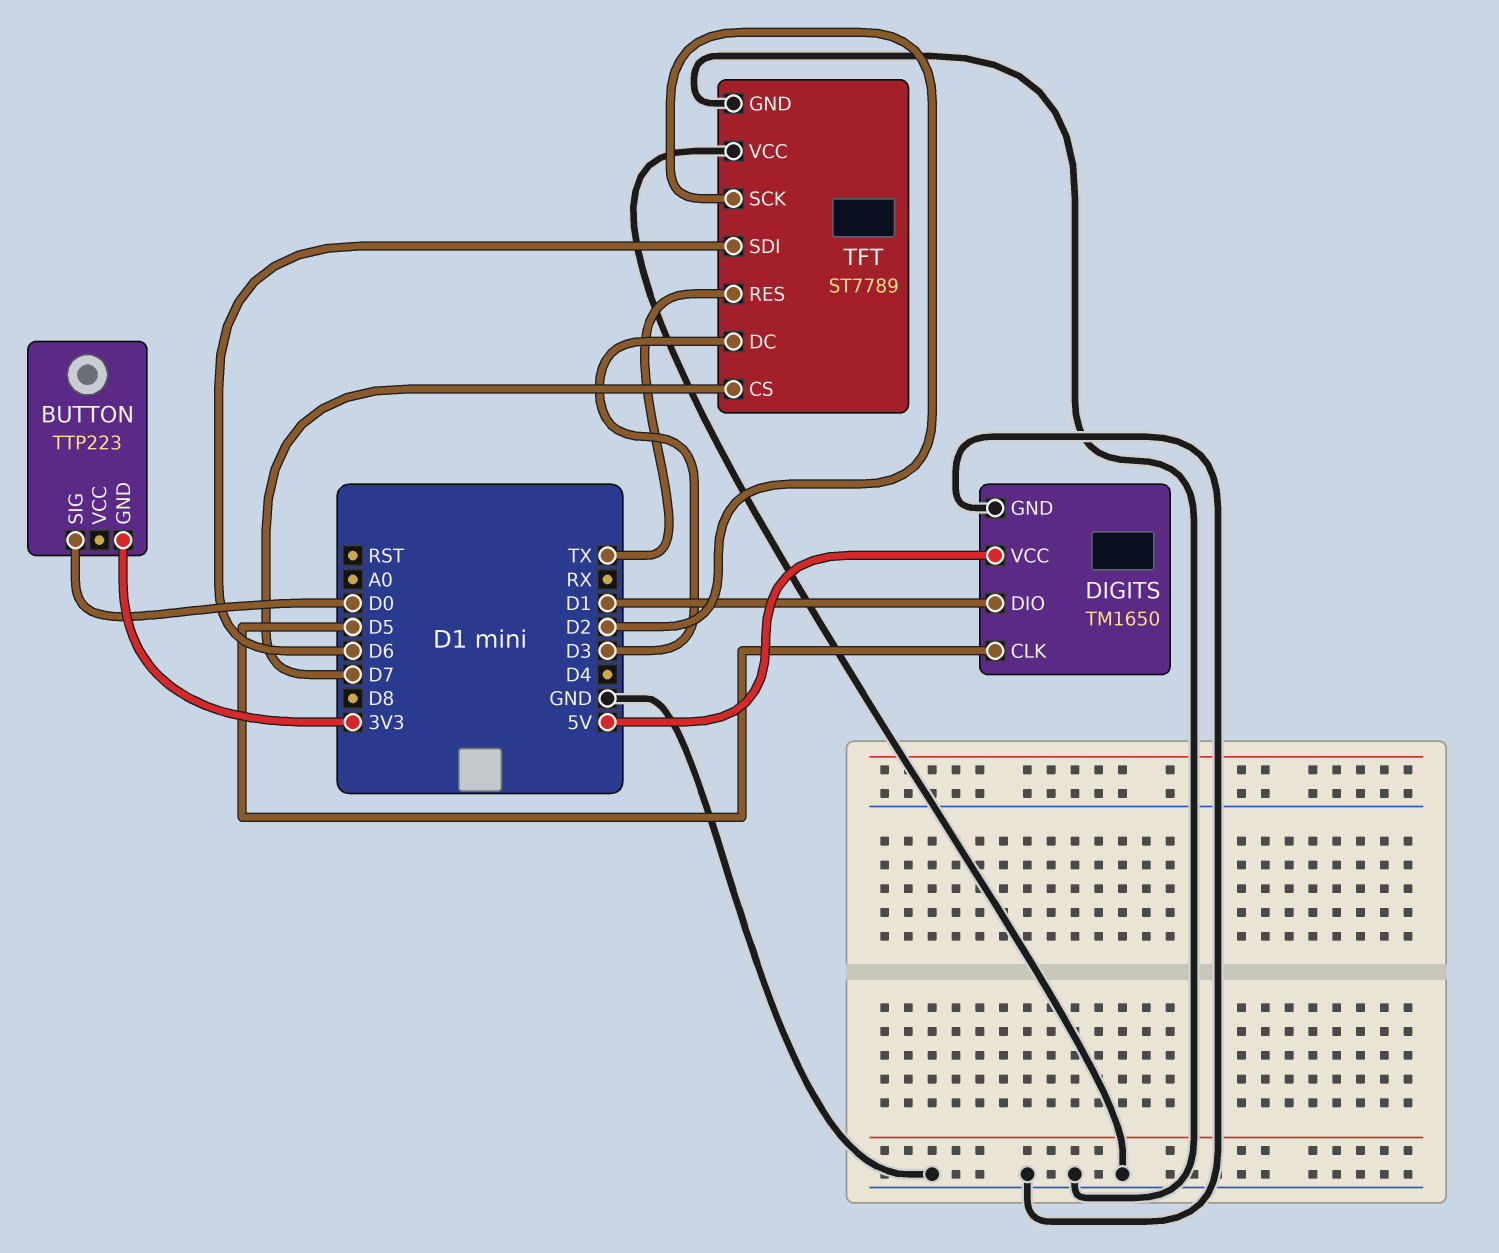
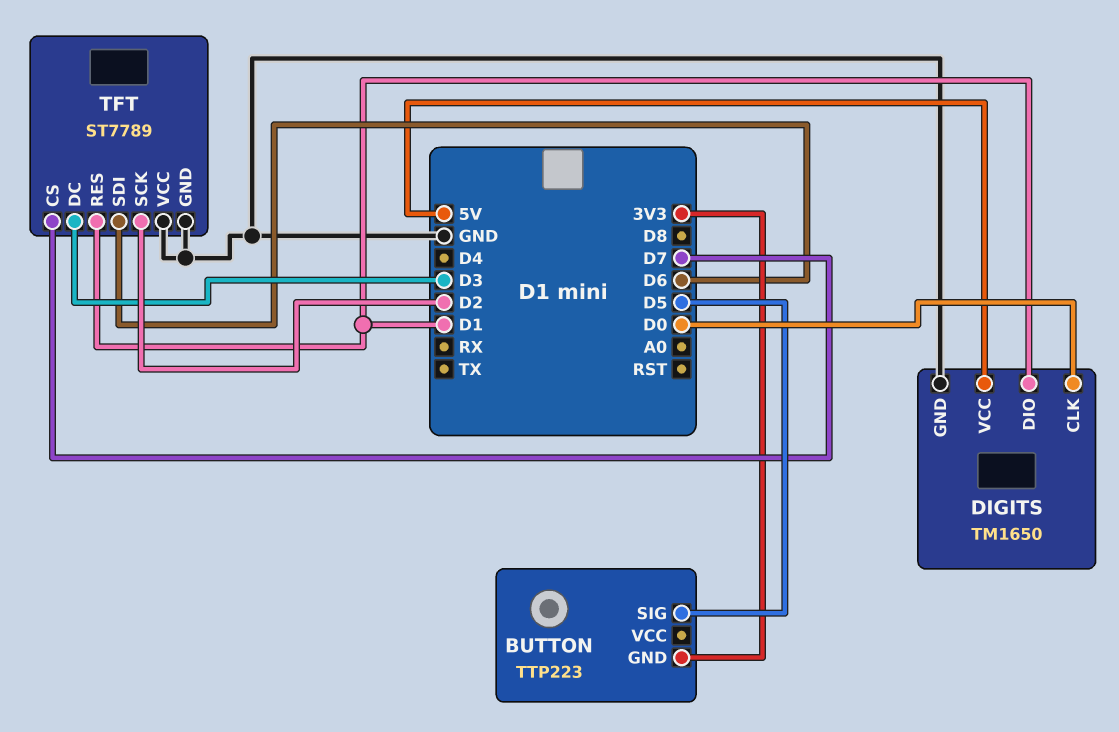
BUTTON pin SIG: D0 -> D5
DIGITS pin CLK: D5 -> D0
TFT pin RES: TX -> D1

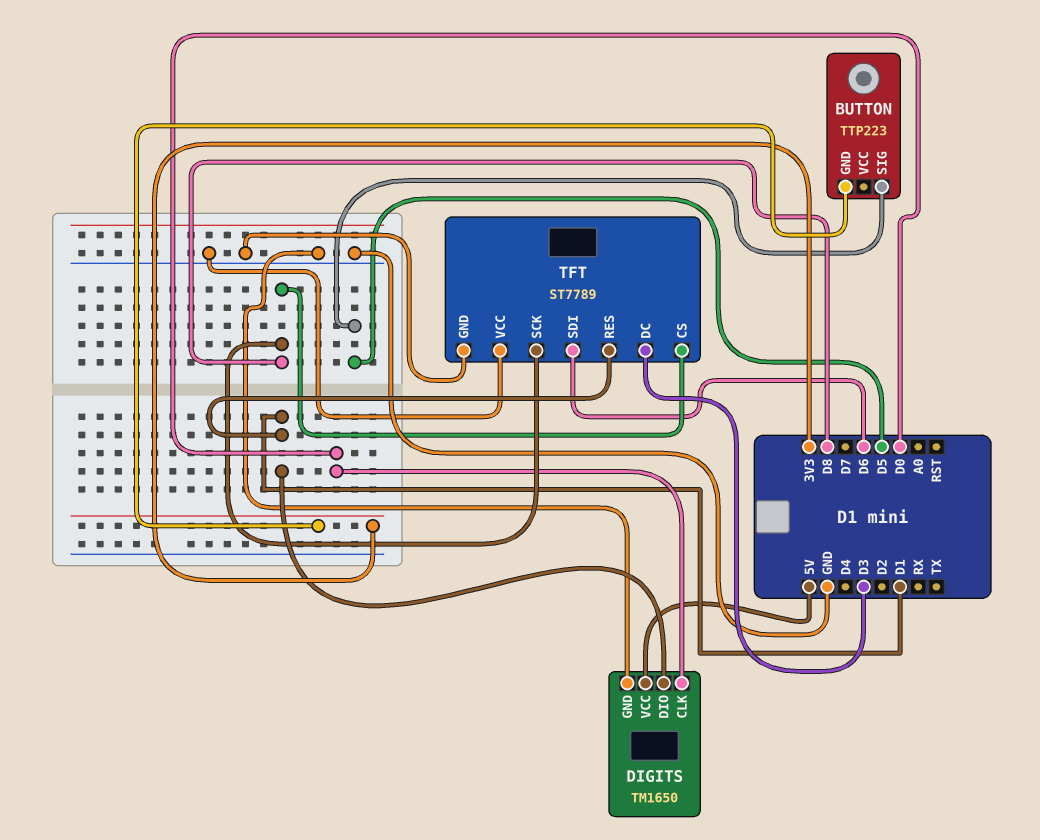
TFT pin CS: D7 -> D8
TFT pin SCK: D2 -> D8

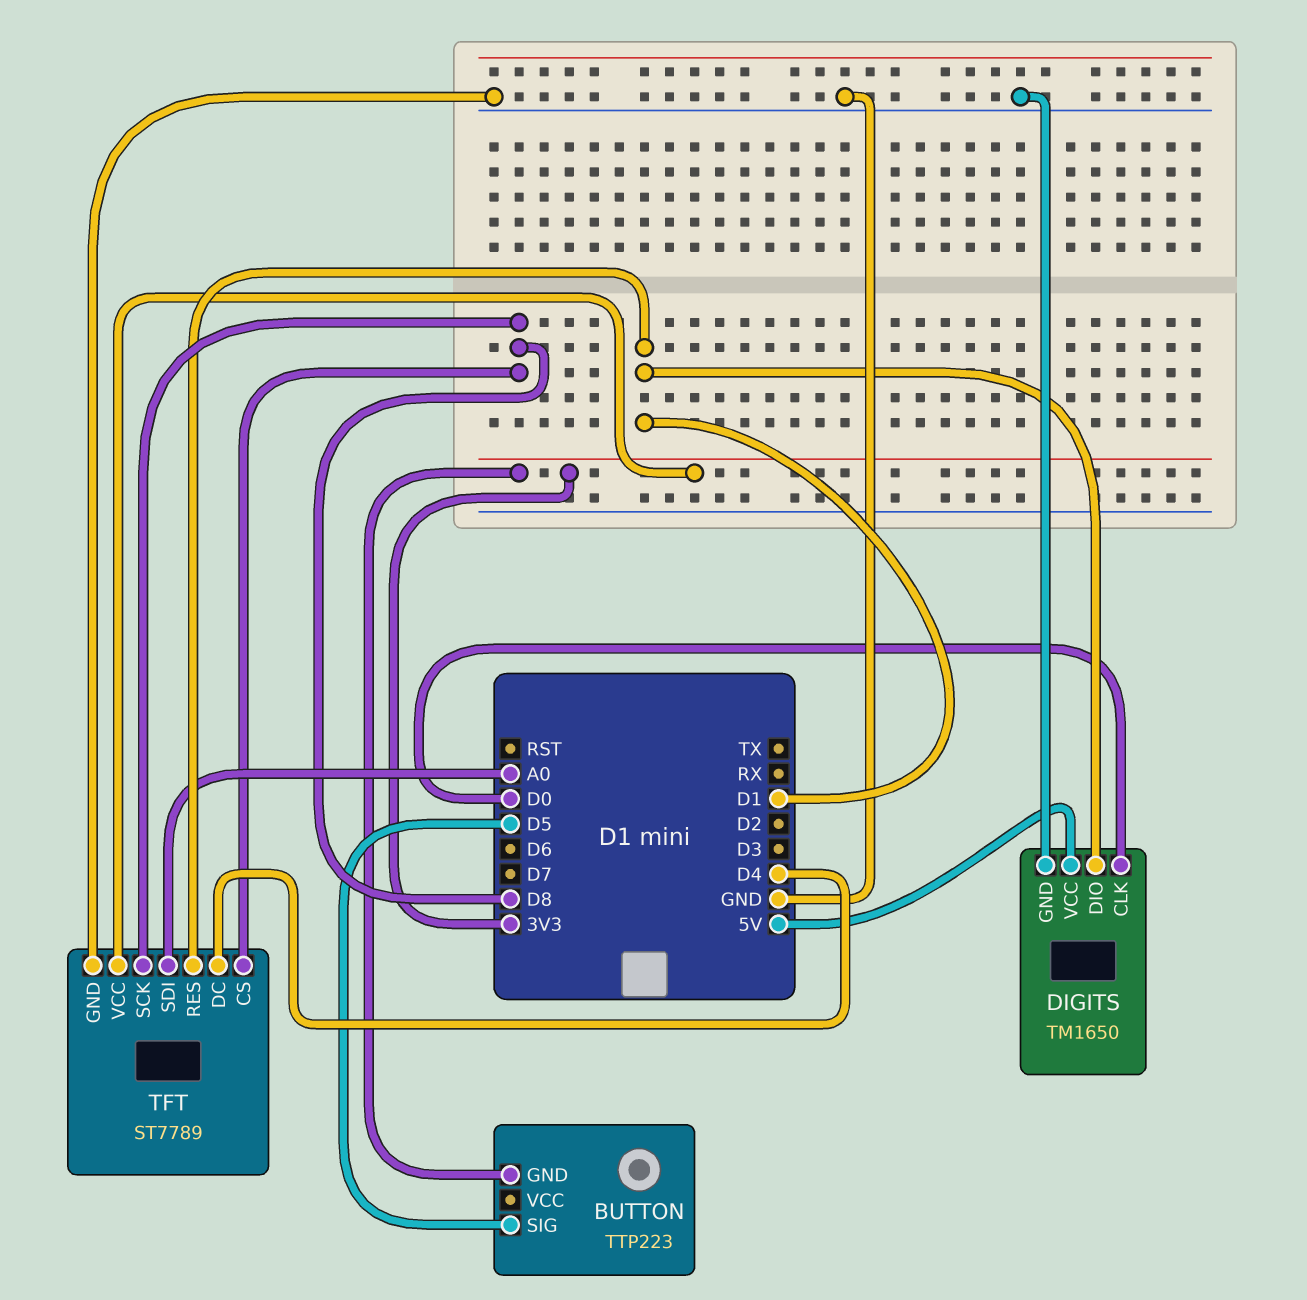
TFT pin DC: D3 -> D4
TFT pin SDI: D6 -> A0
TFT pin VCC: GND -> 3V3

